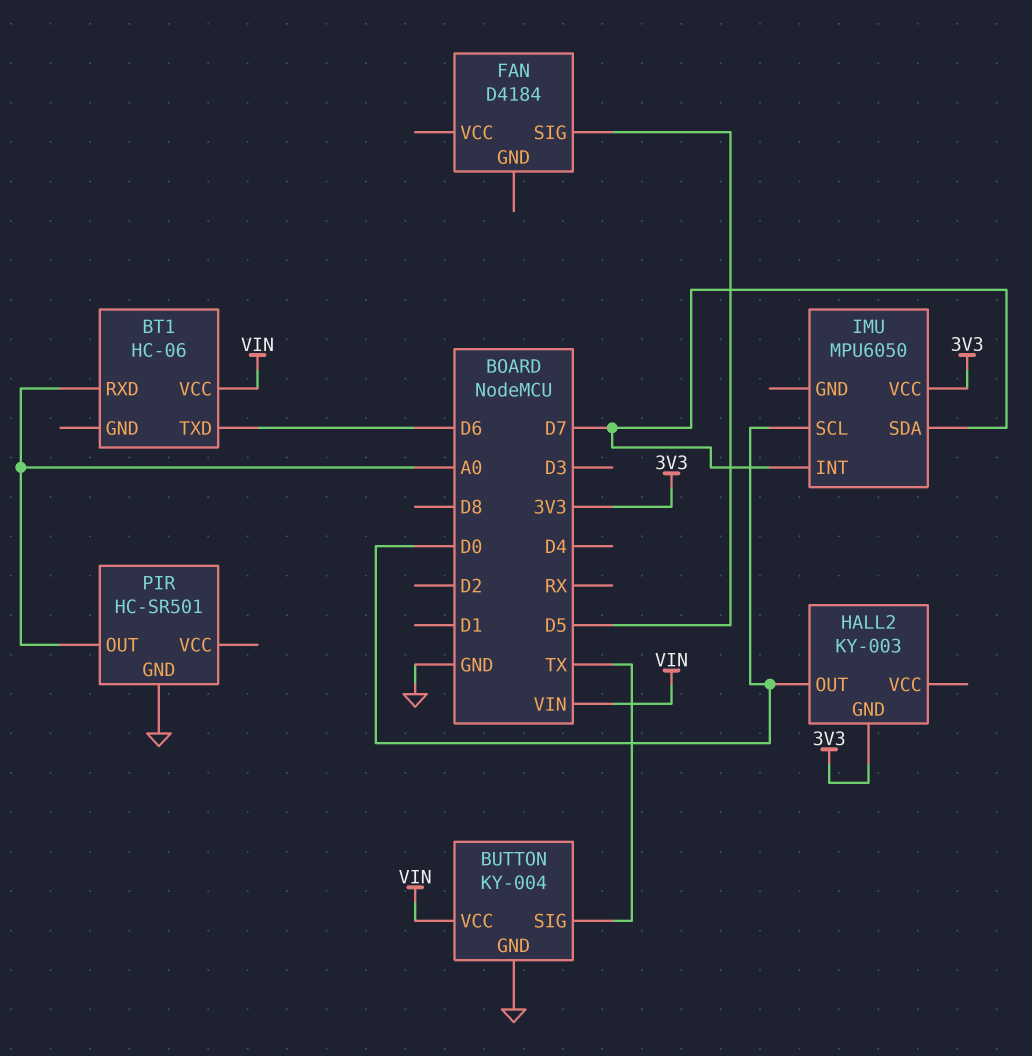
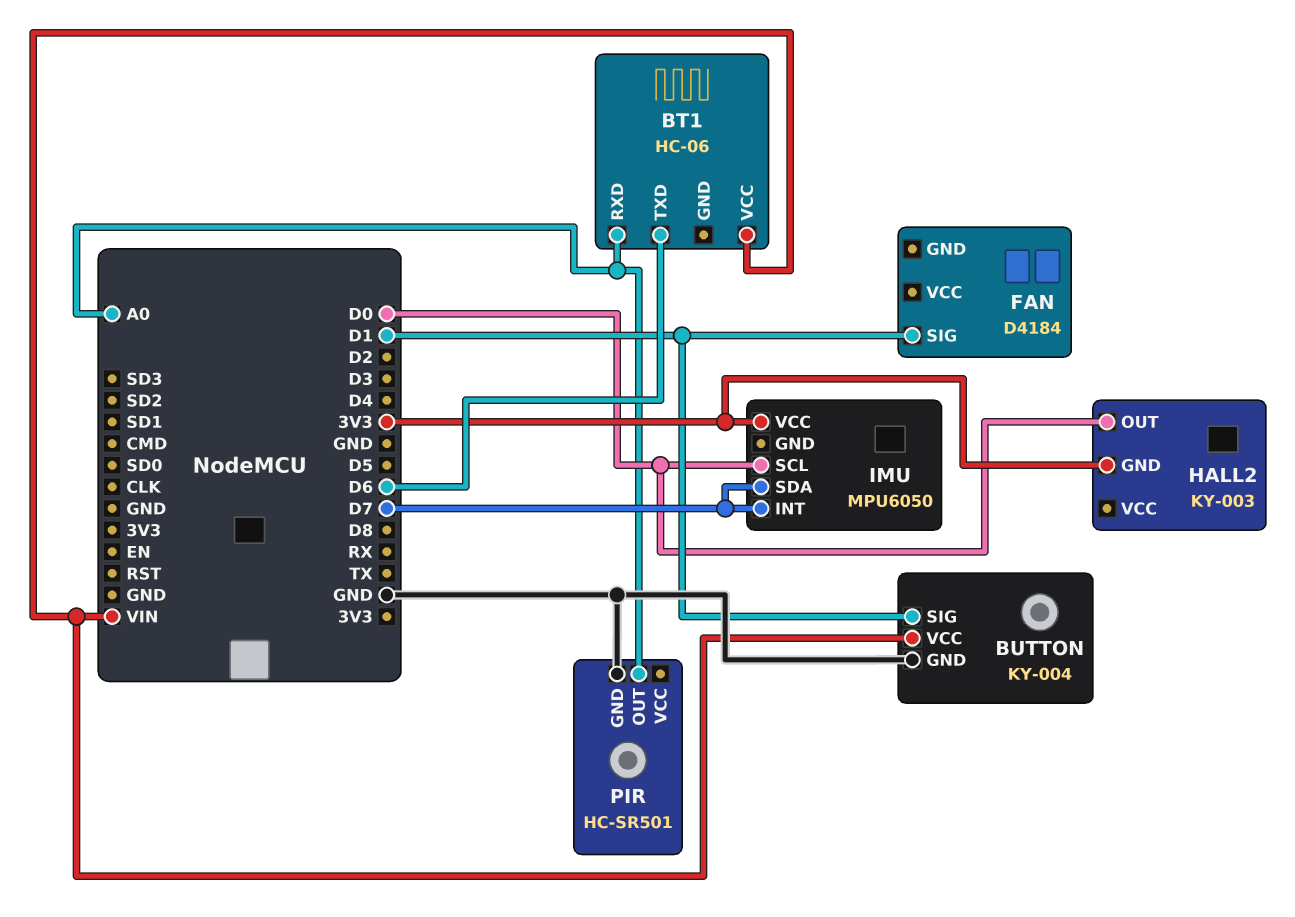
BUTTON pin SIG: TX -> D1
FAN pin SIG: D5 -> D1

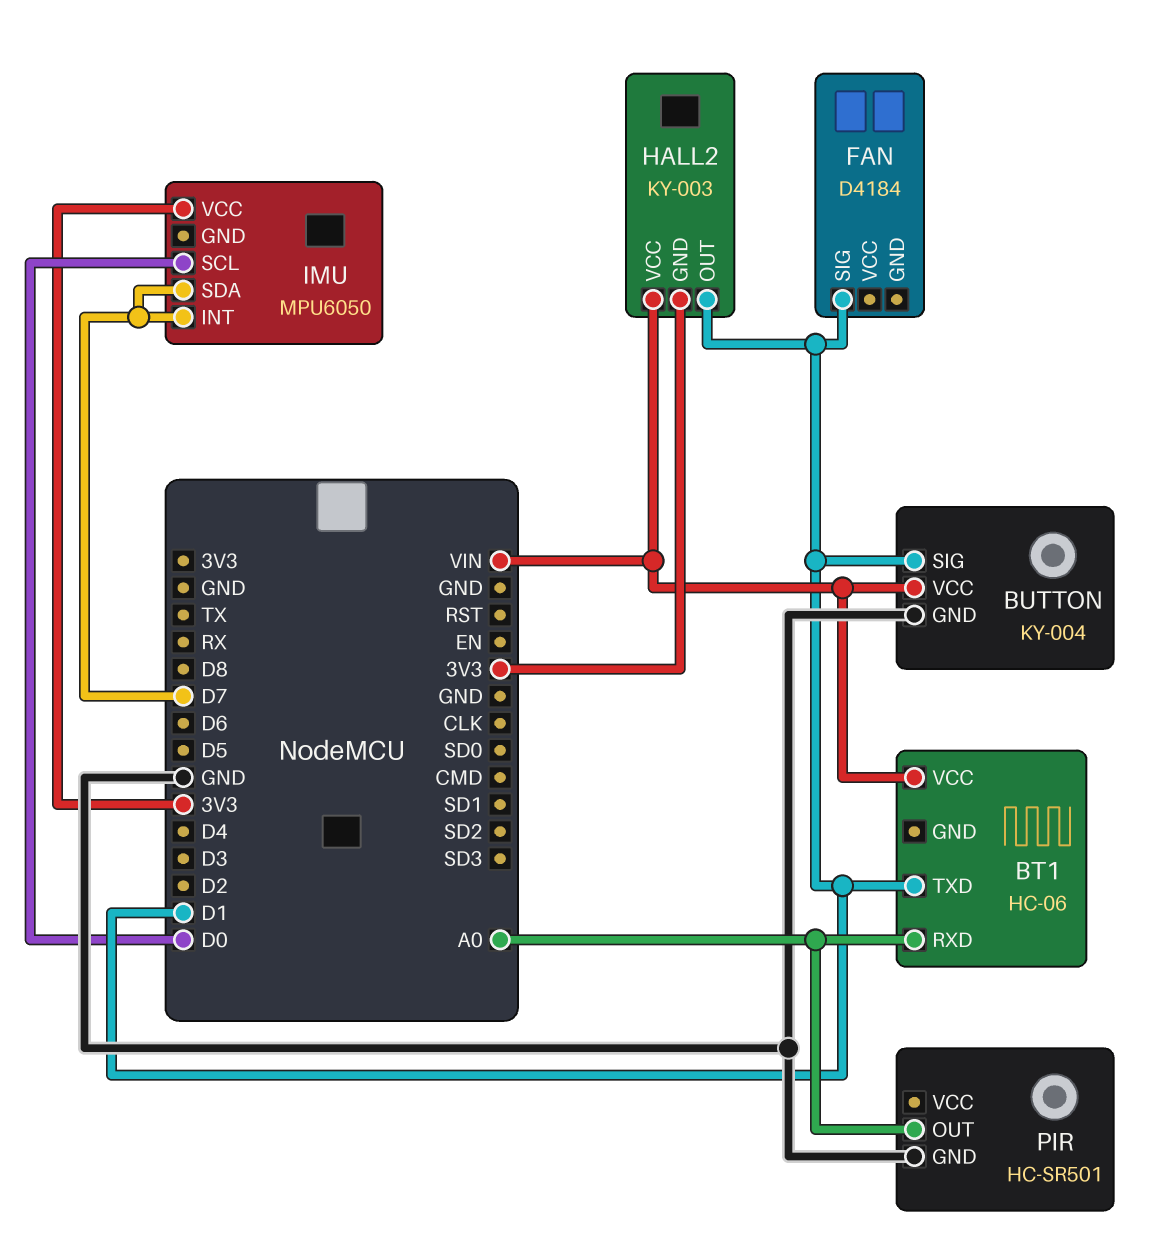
BT1 pin TXD: D6 -> D1
HALL2 pin OUT: D0 -> D1
HALL2 pin VCC: none -> VIN

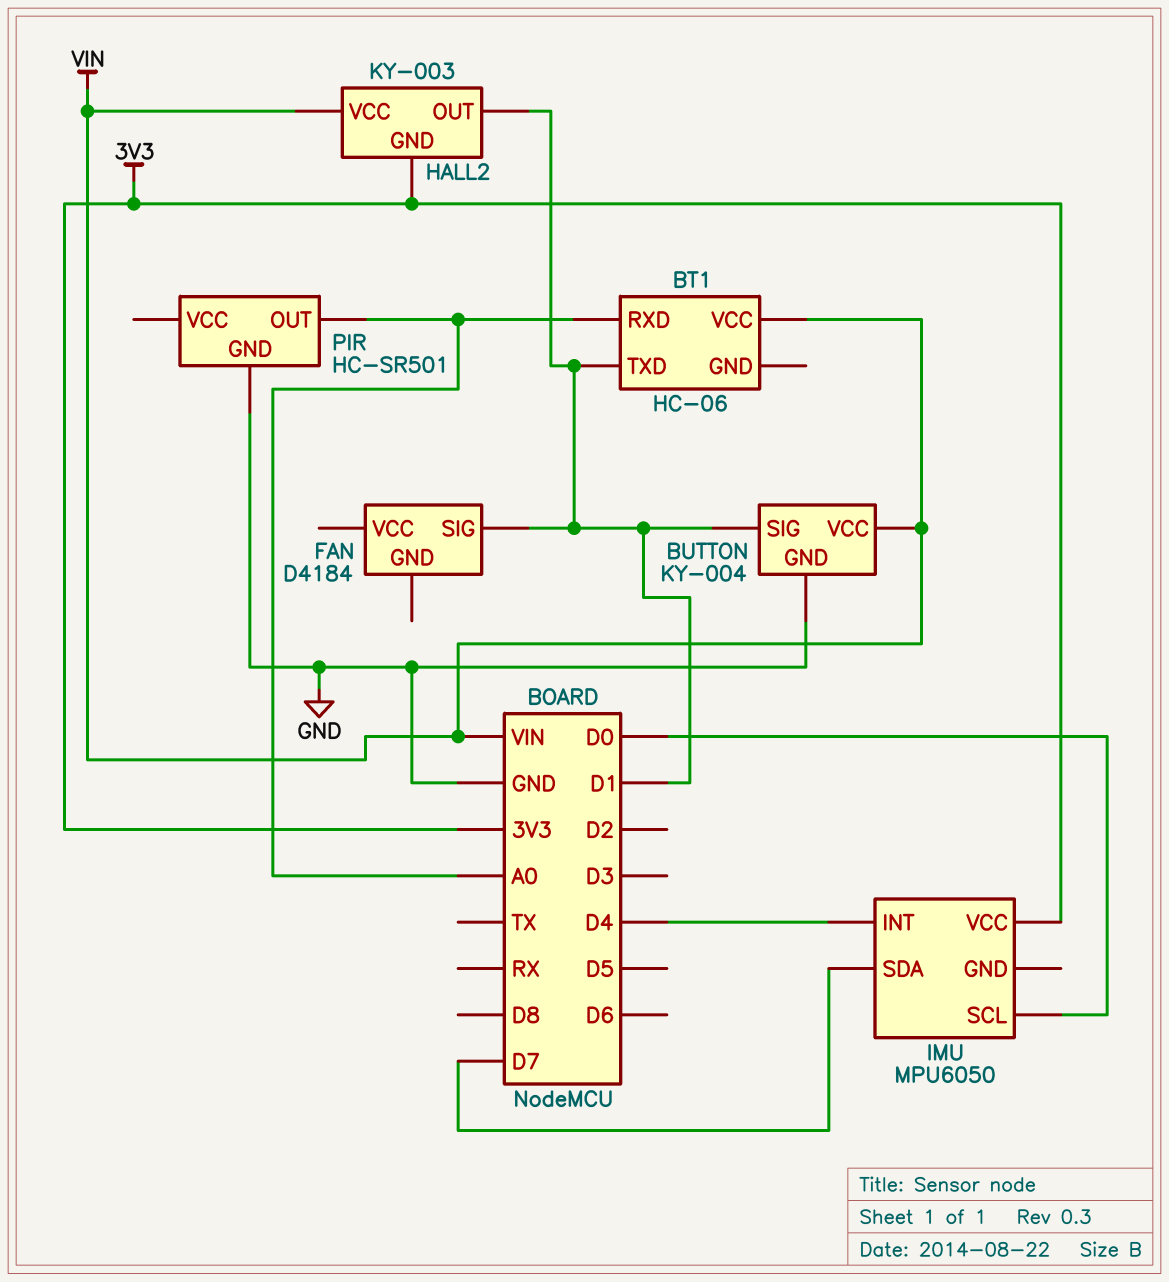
IMU pin INT: D7 -> D4

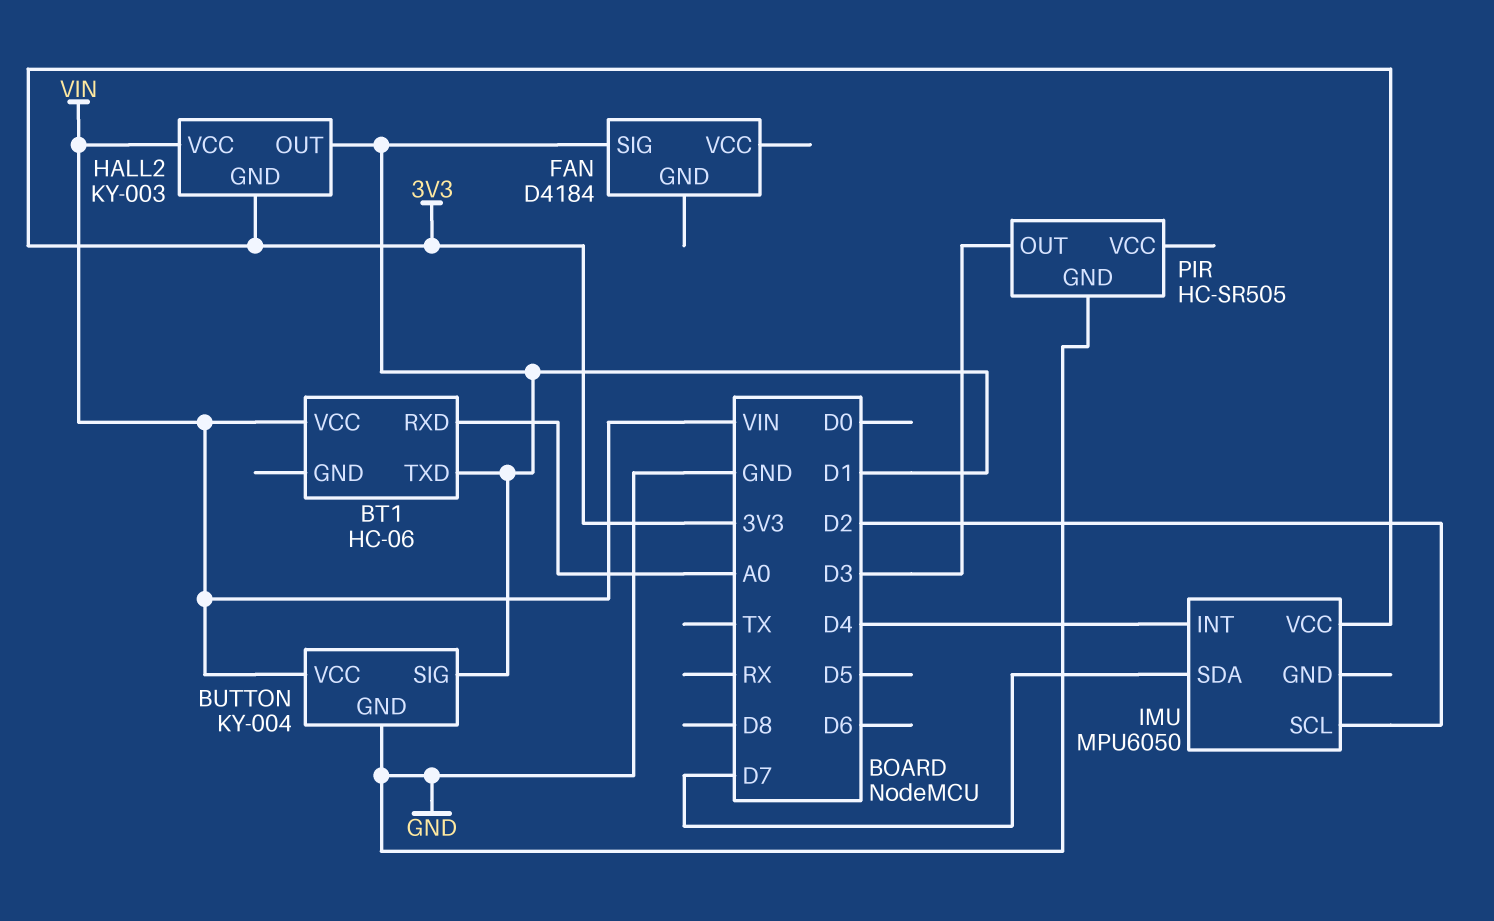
IMU pin SCL: D0 -> D2
PIR: HC-SR501 -> HC-SR505
PIR pin OUT: A0 -> D3

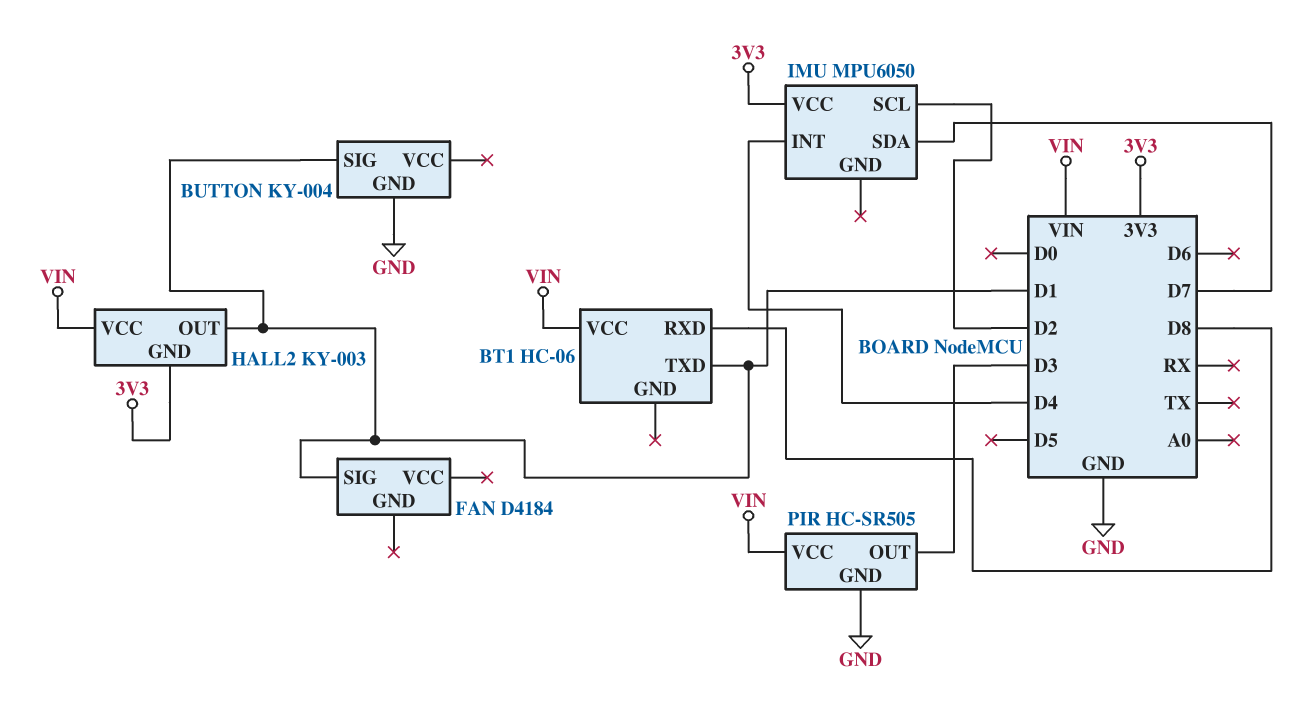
BT1 pin RXD: A0 -> D8
BUTTON pin VCC: VIN -> none
PIR pin VCC: none -> VIN

